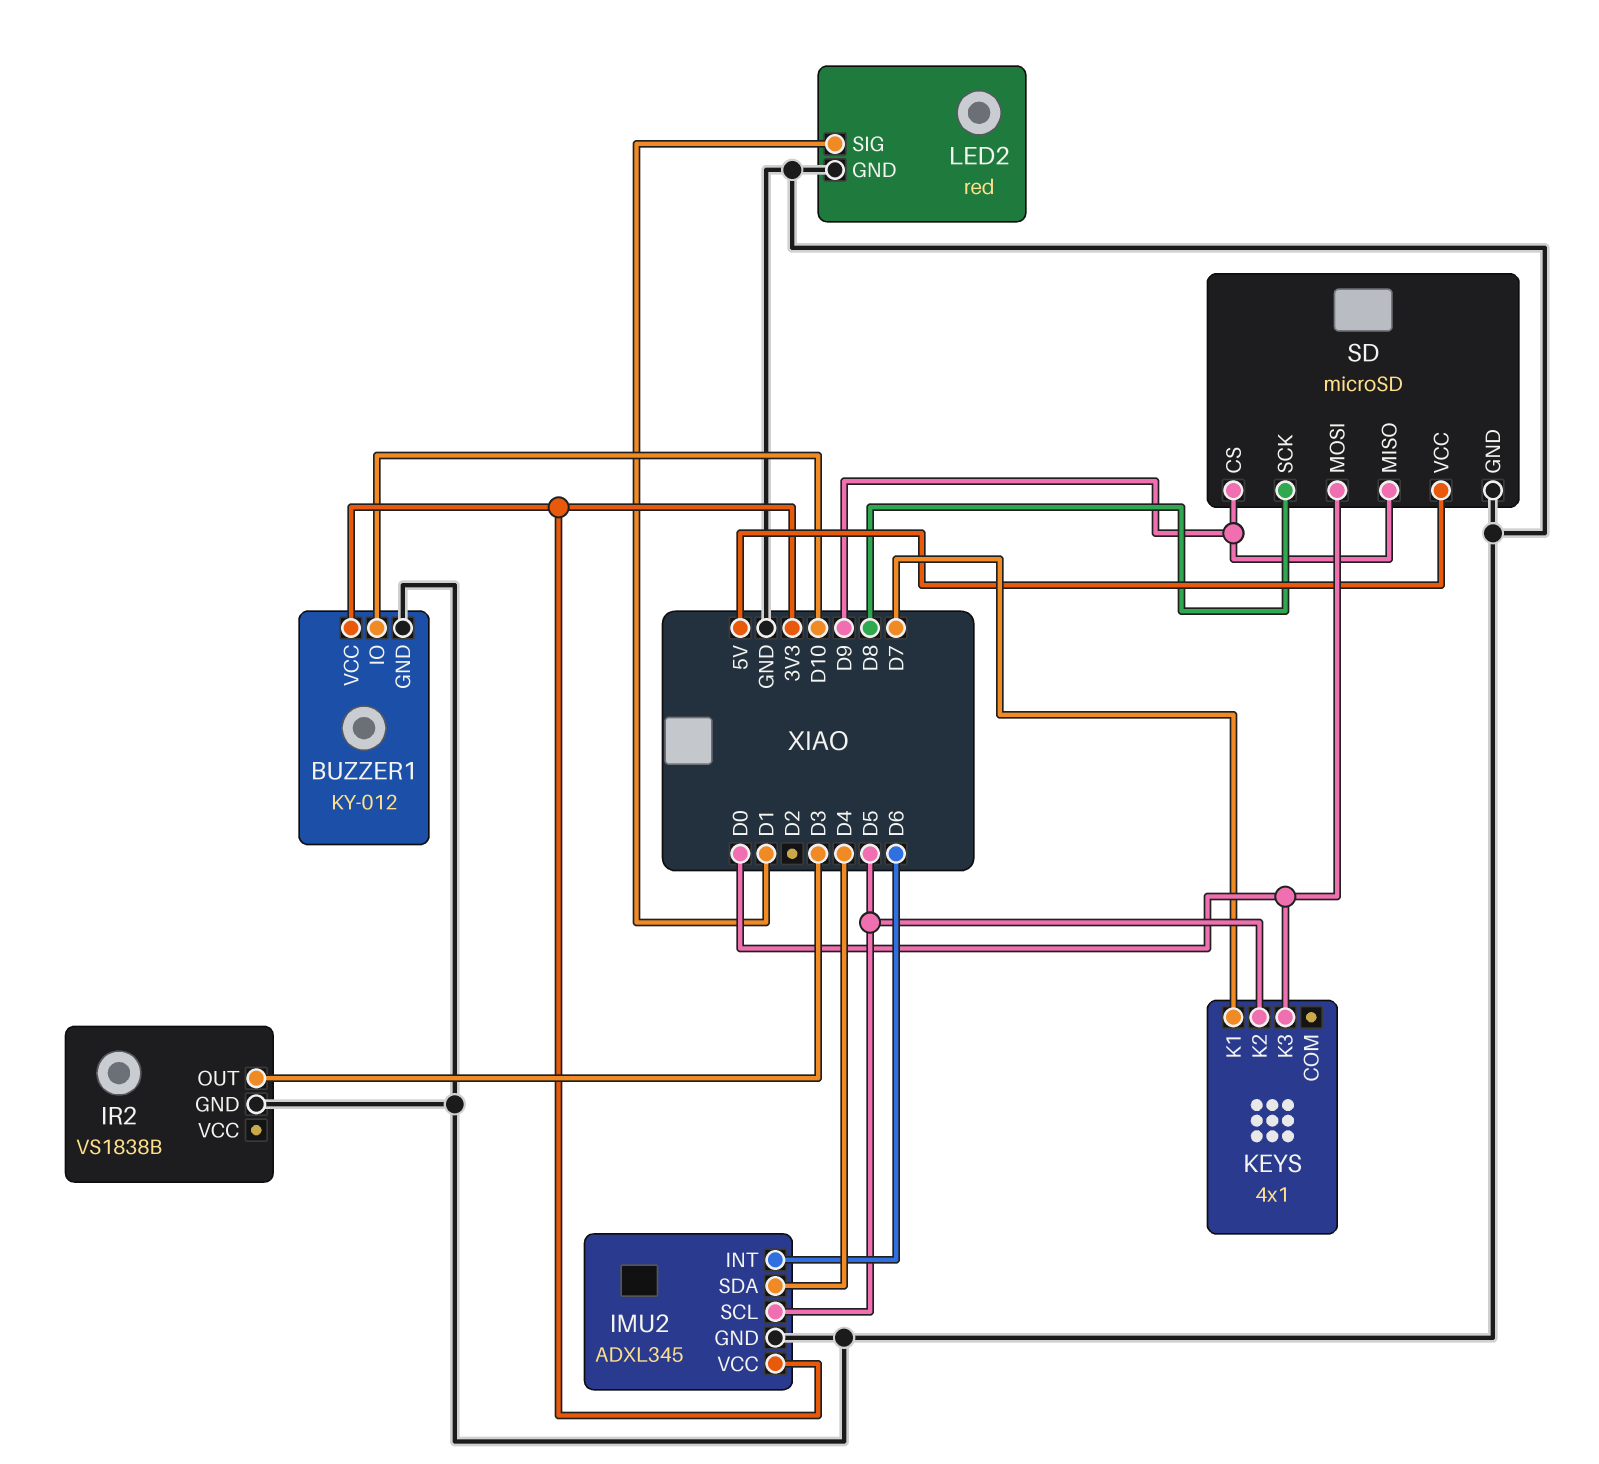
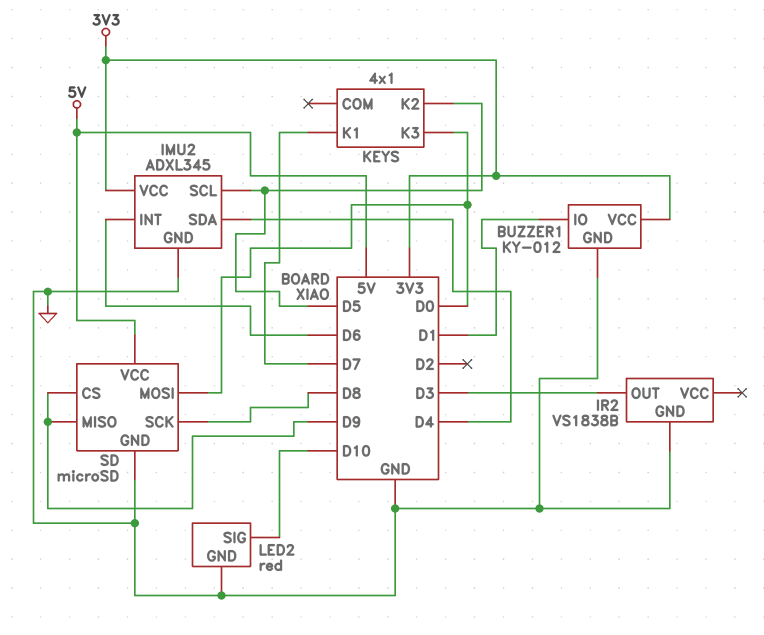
BUZZER1 pin IO: D10 -> D1
LED2 pin SIG: D1 -> D10

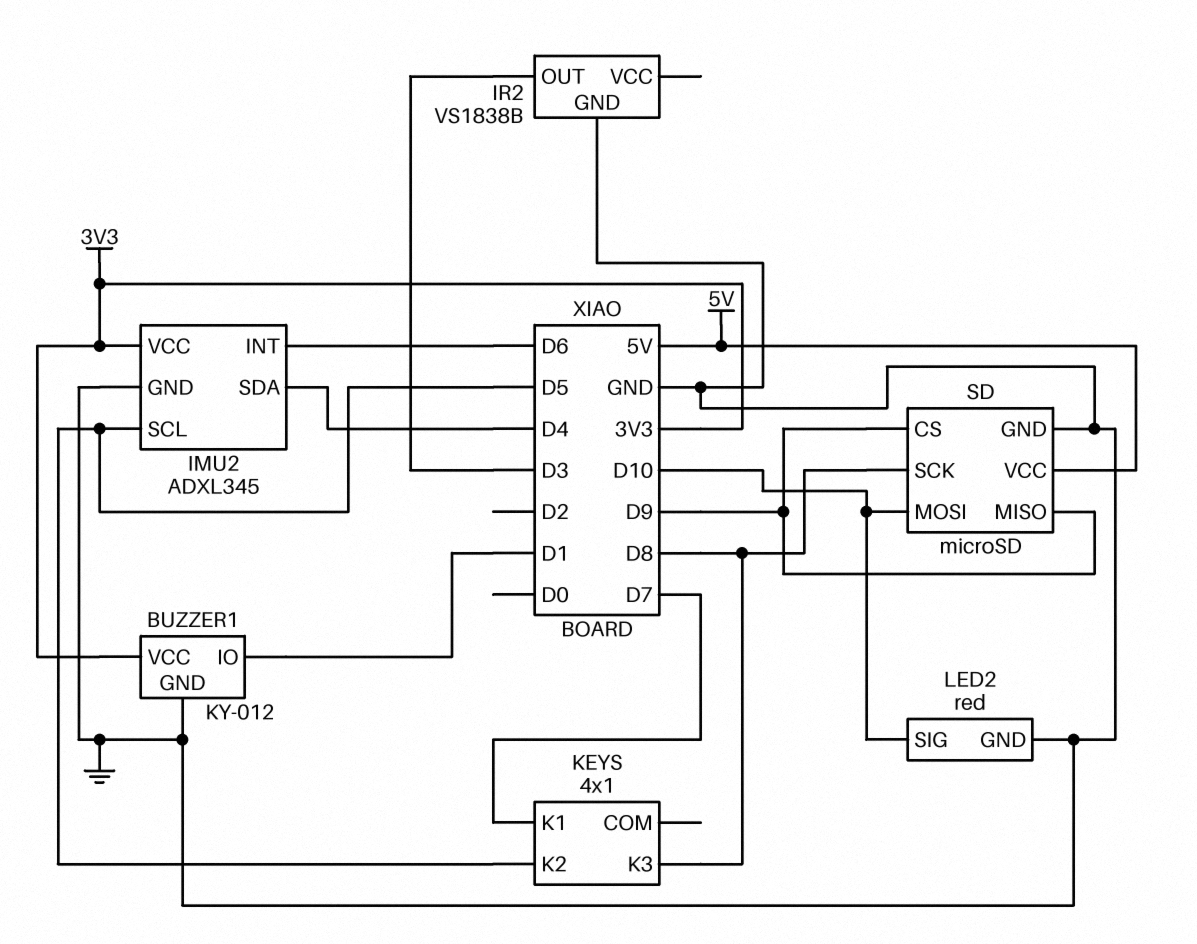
KEYS pin K3: D0 -> D8
SD pin MOSI: D0 -> D10

